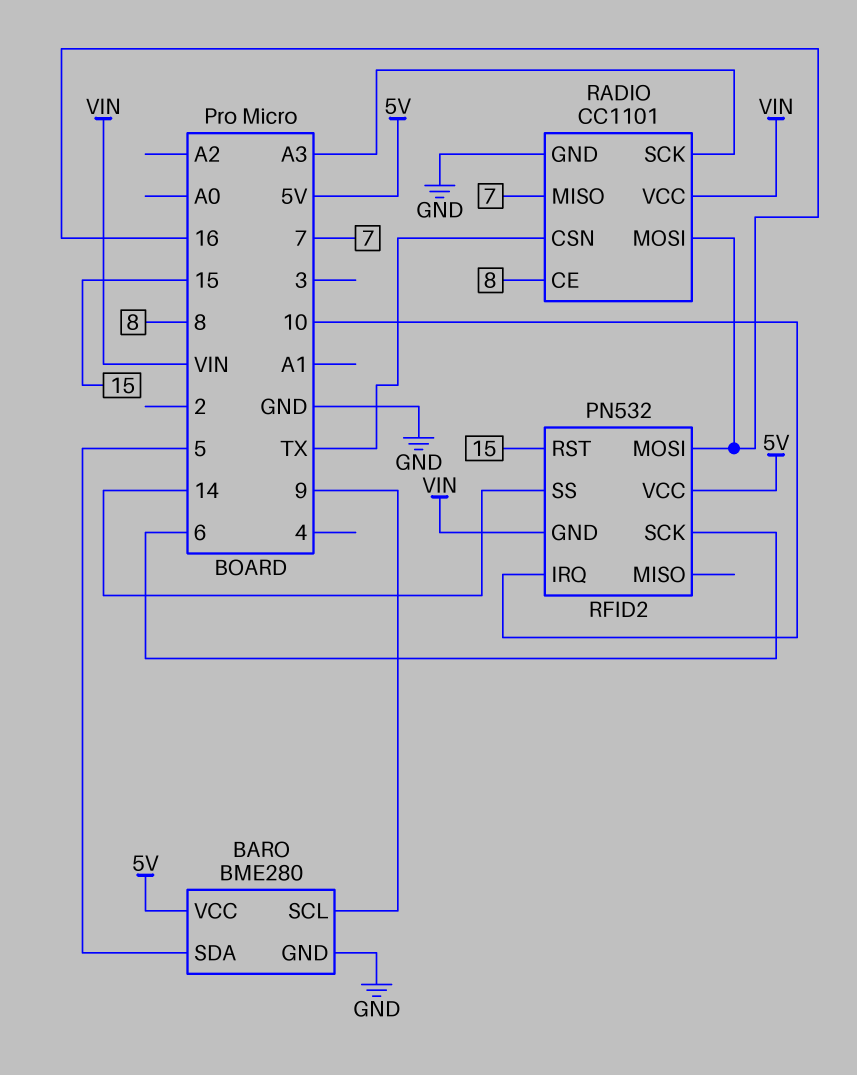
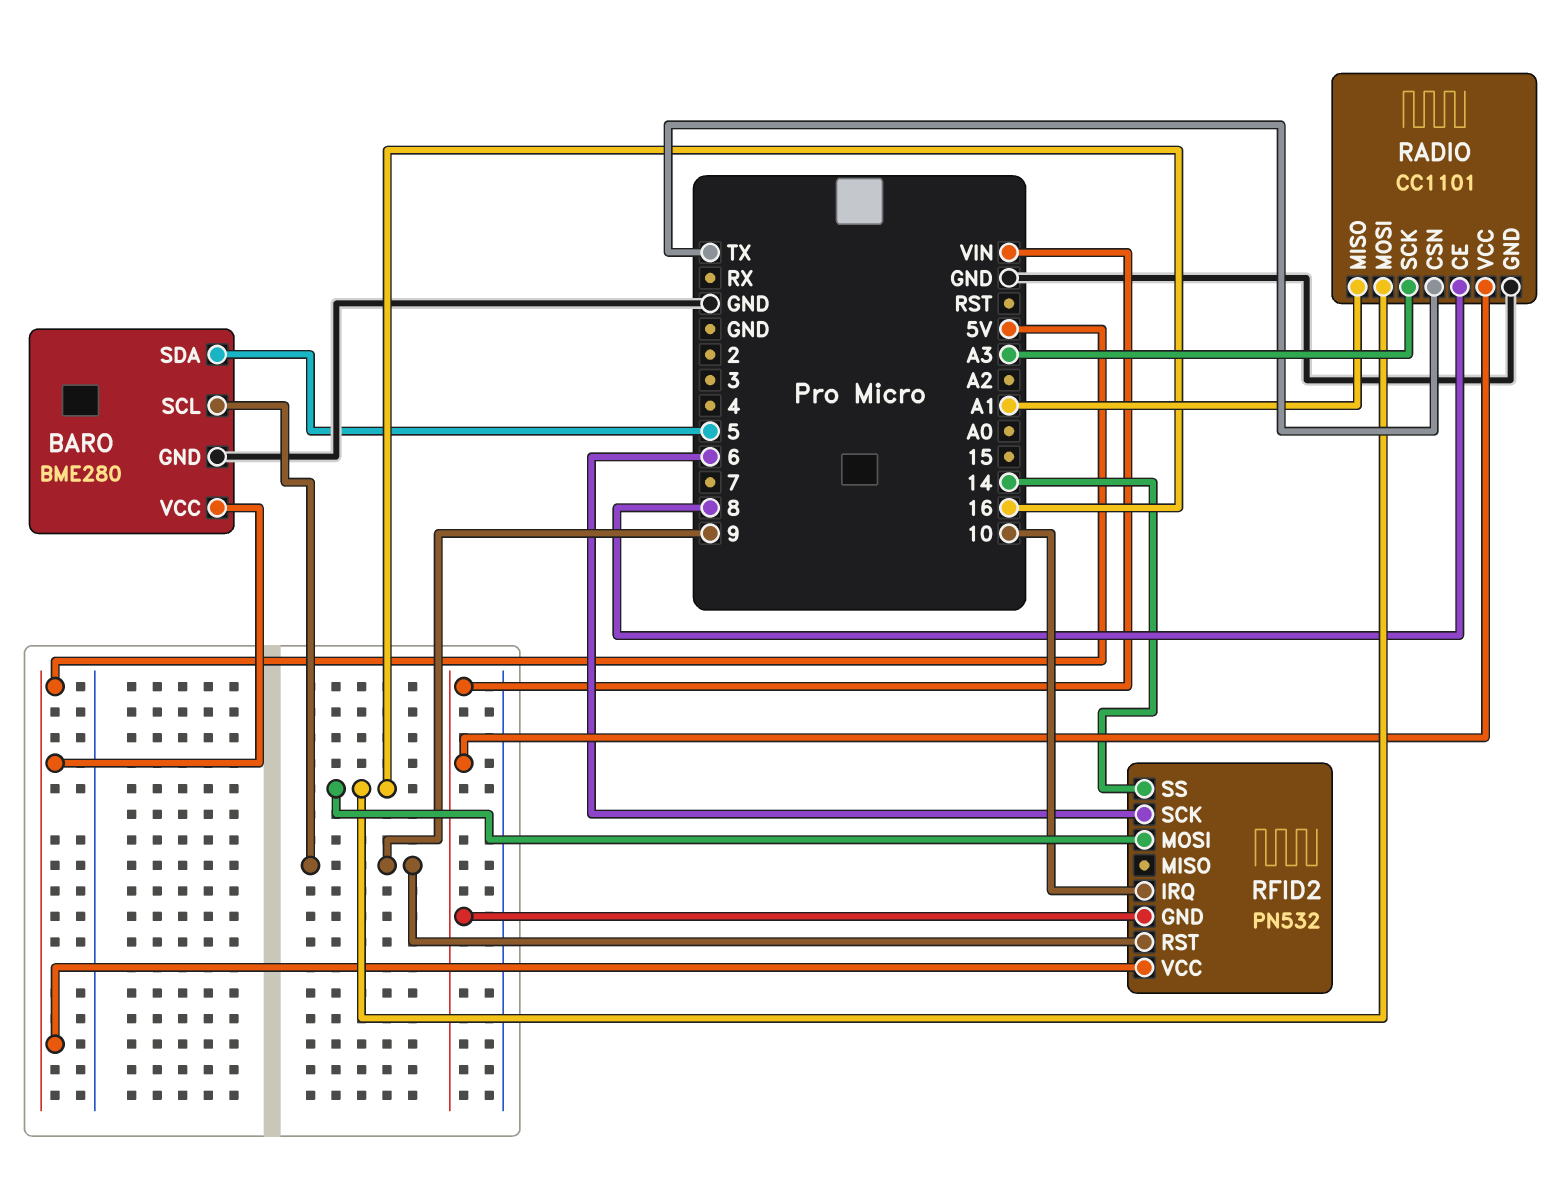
RADIO pin MISO: 7 -> A1
RFID2 pin RST: 15 -> 9

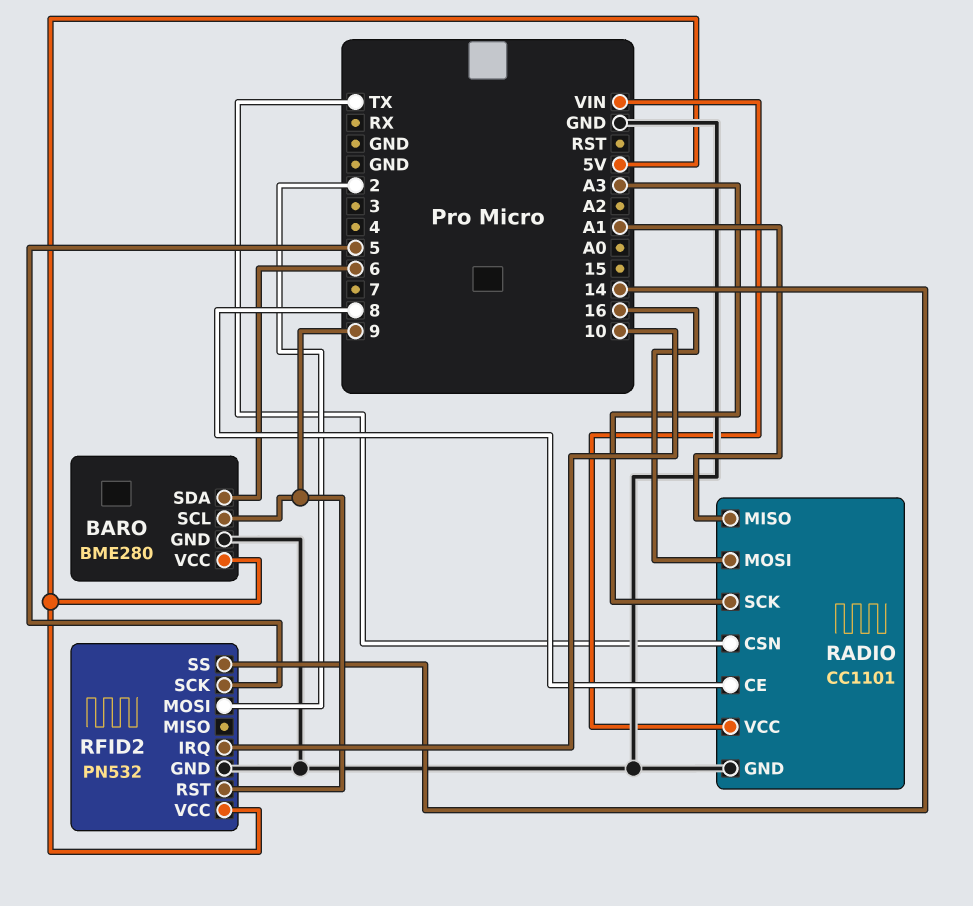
BARO pin SDA: 5 -> 6
RFID2 pin GND: VIN -> GND
RFID2 pin MOSI: 16 -> 2
RFID2 pin SCK: 6 -> 5

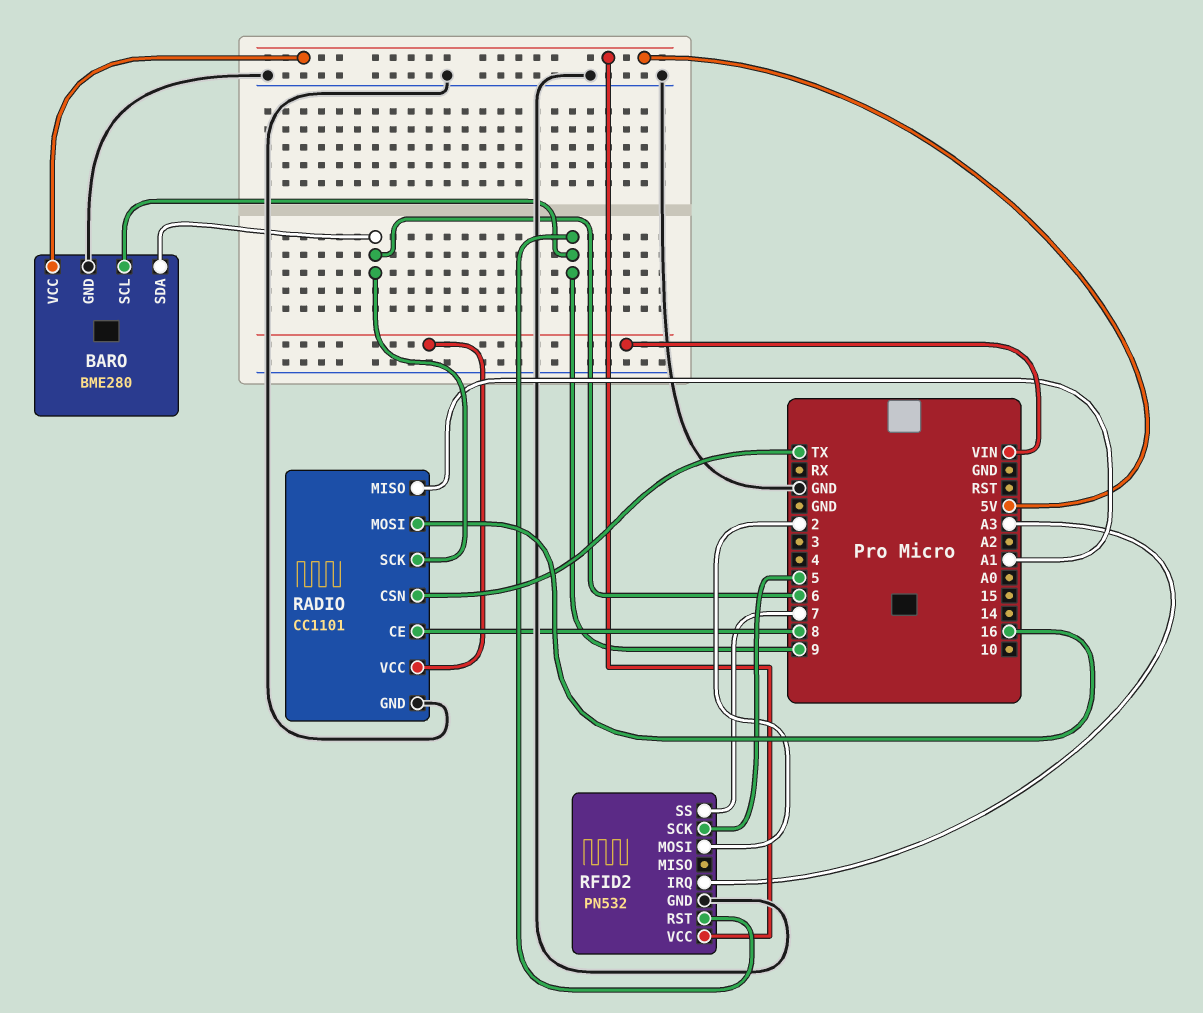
RADIO pin SCK: A3 -> 6
RFID2 pin IRQ: 10 -> A3
RFID2 pin SS: 14 -> 7

